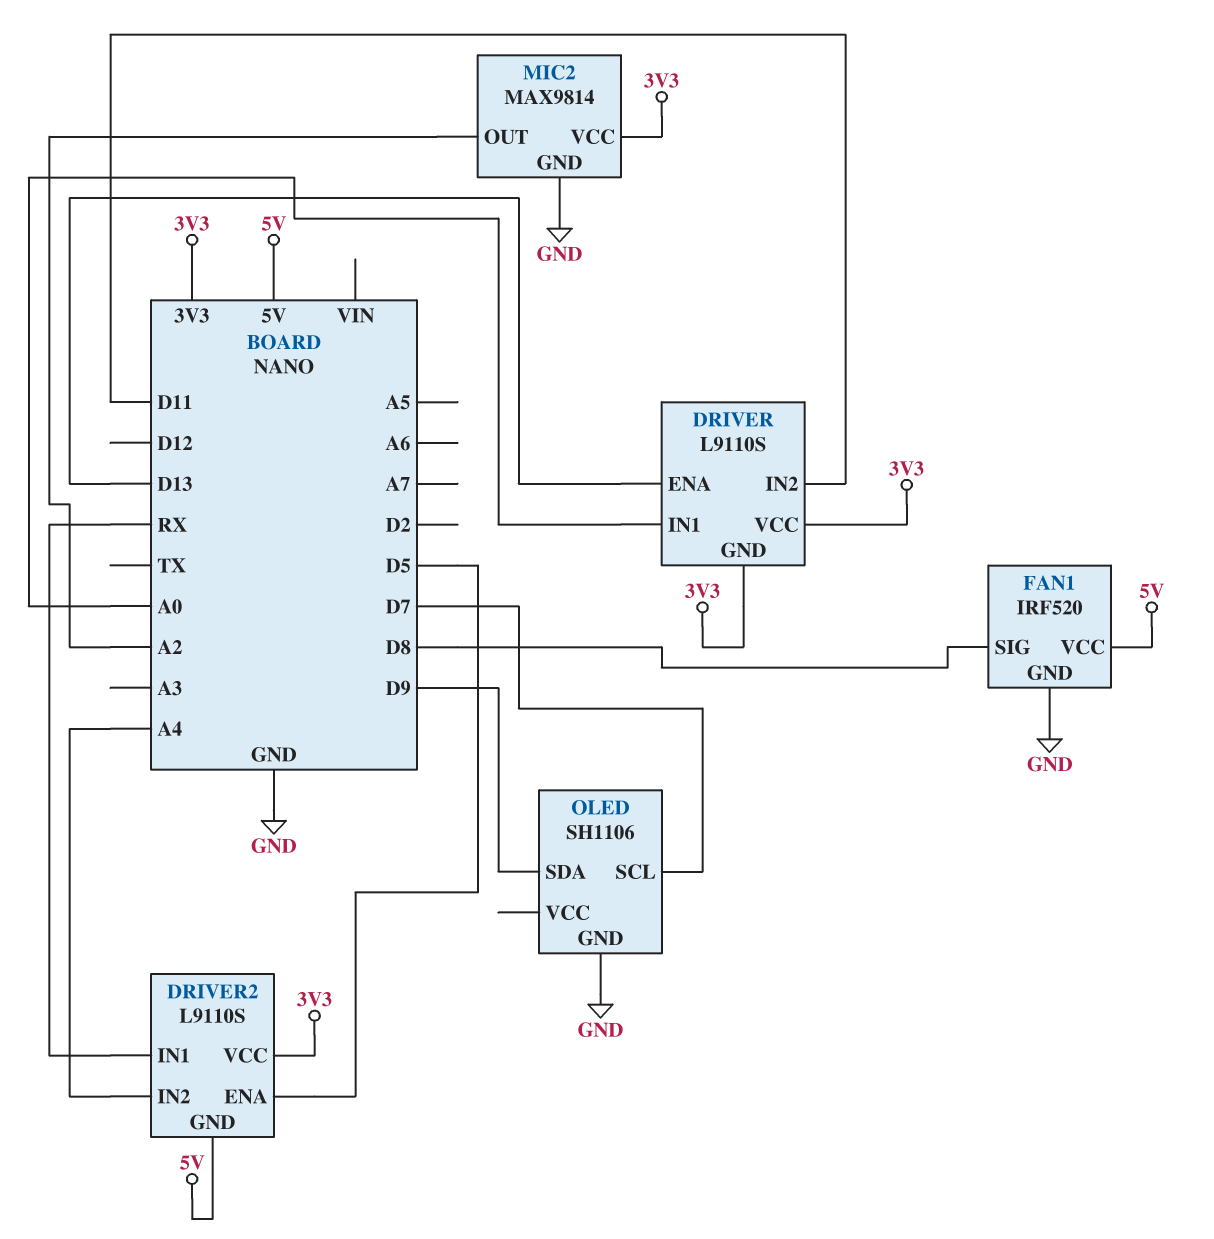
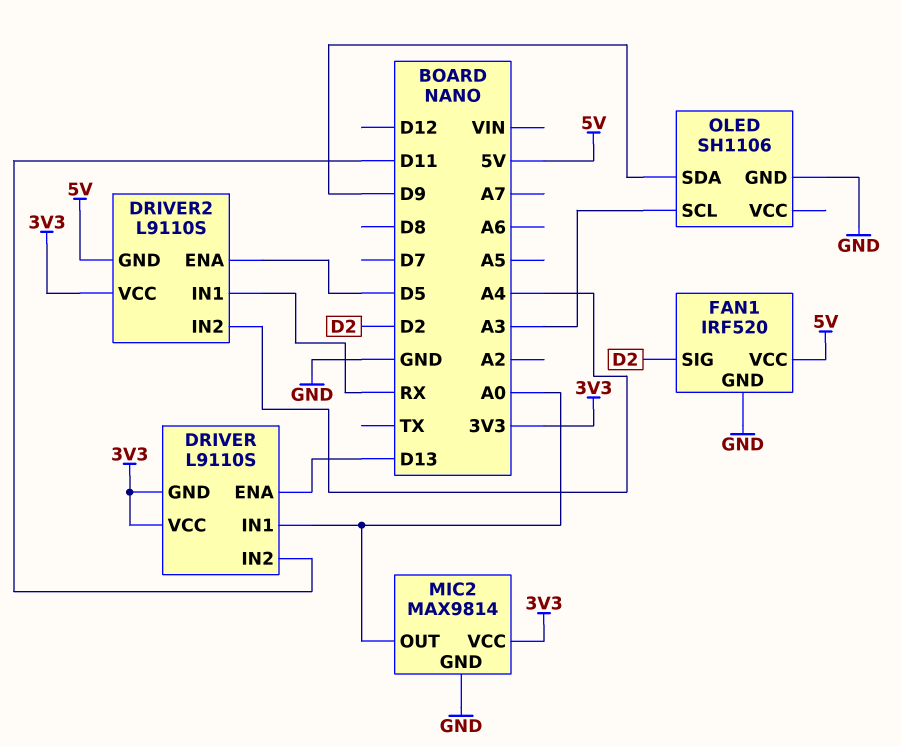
FAN1 pin SIG: D8 -> D2
MIC2 pin OUT: A2 -> A0
OLED pin SCL: D7 -> A3

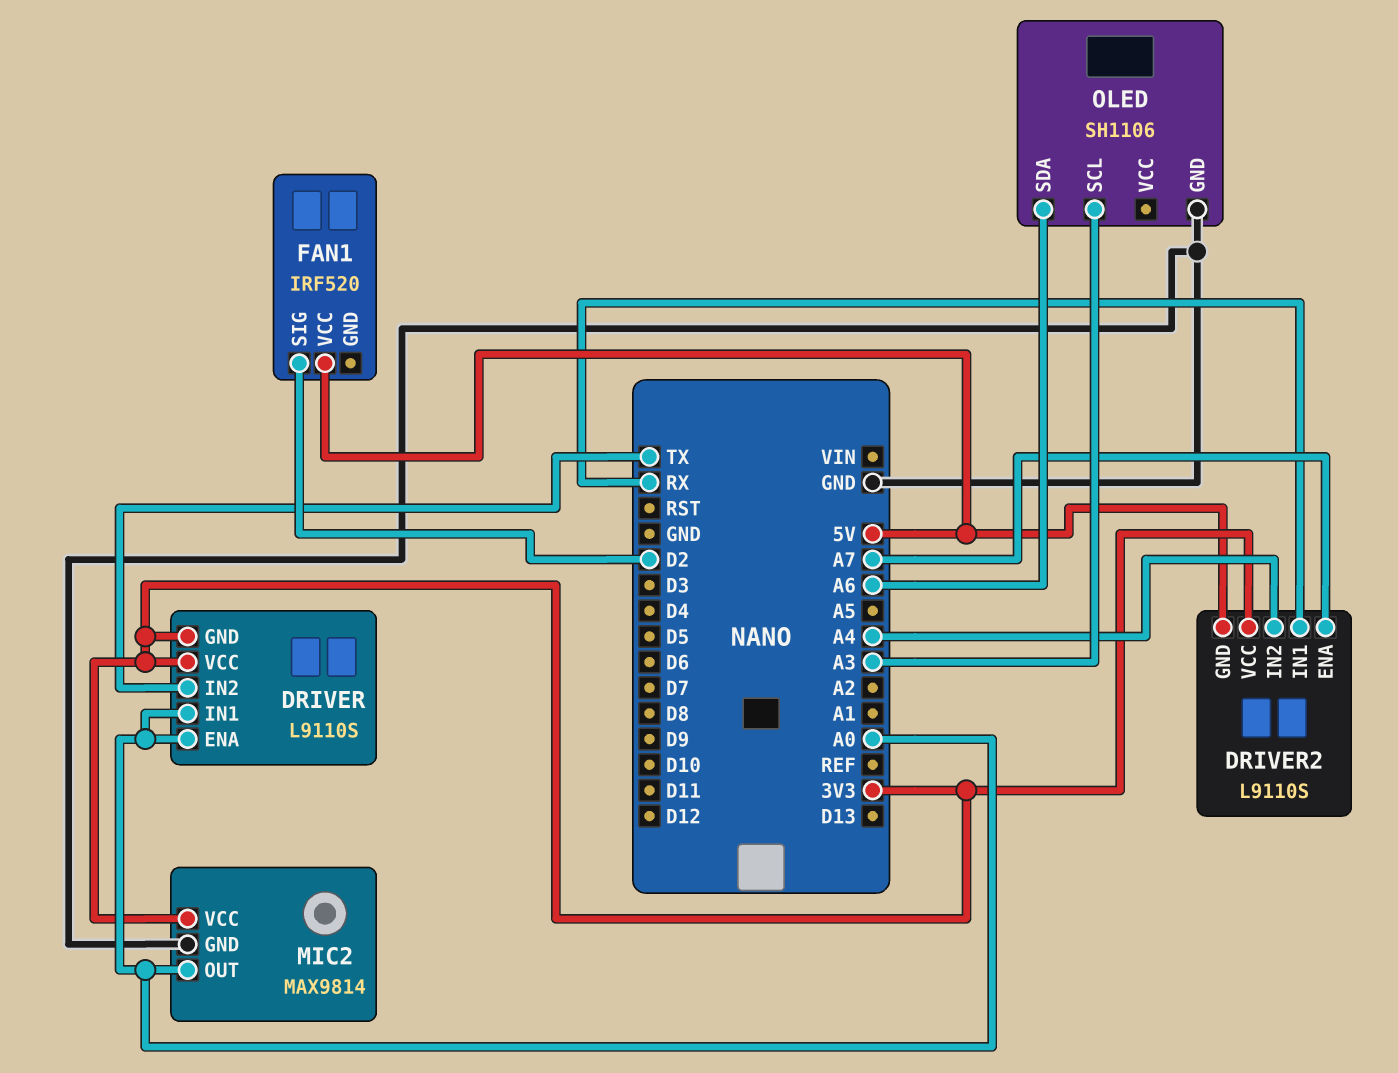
DRIVER pin ENA: D13 -> A0
DRIVER pin IN2: D11 -> TX
DRIVER2 pin ENA: D5 -> A7
FAN1 pin GND: GND -> none
OLED pin SDA: D9 -> A6

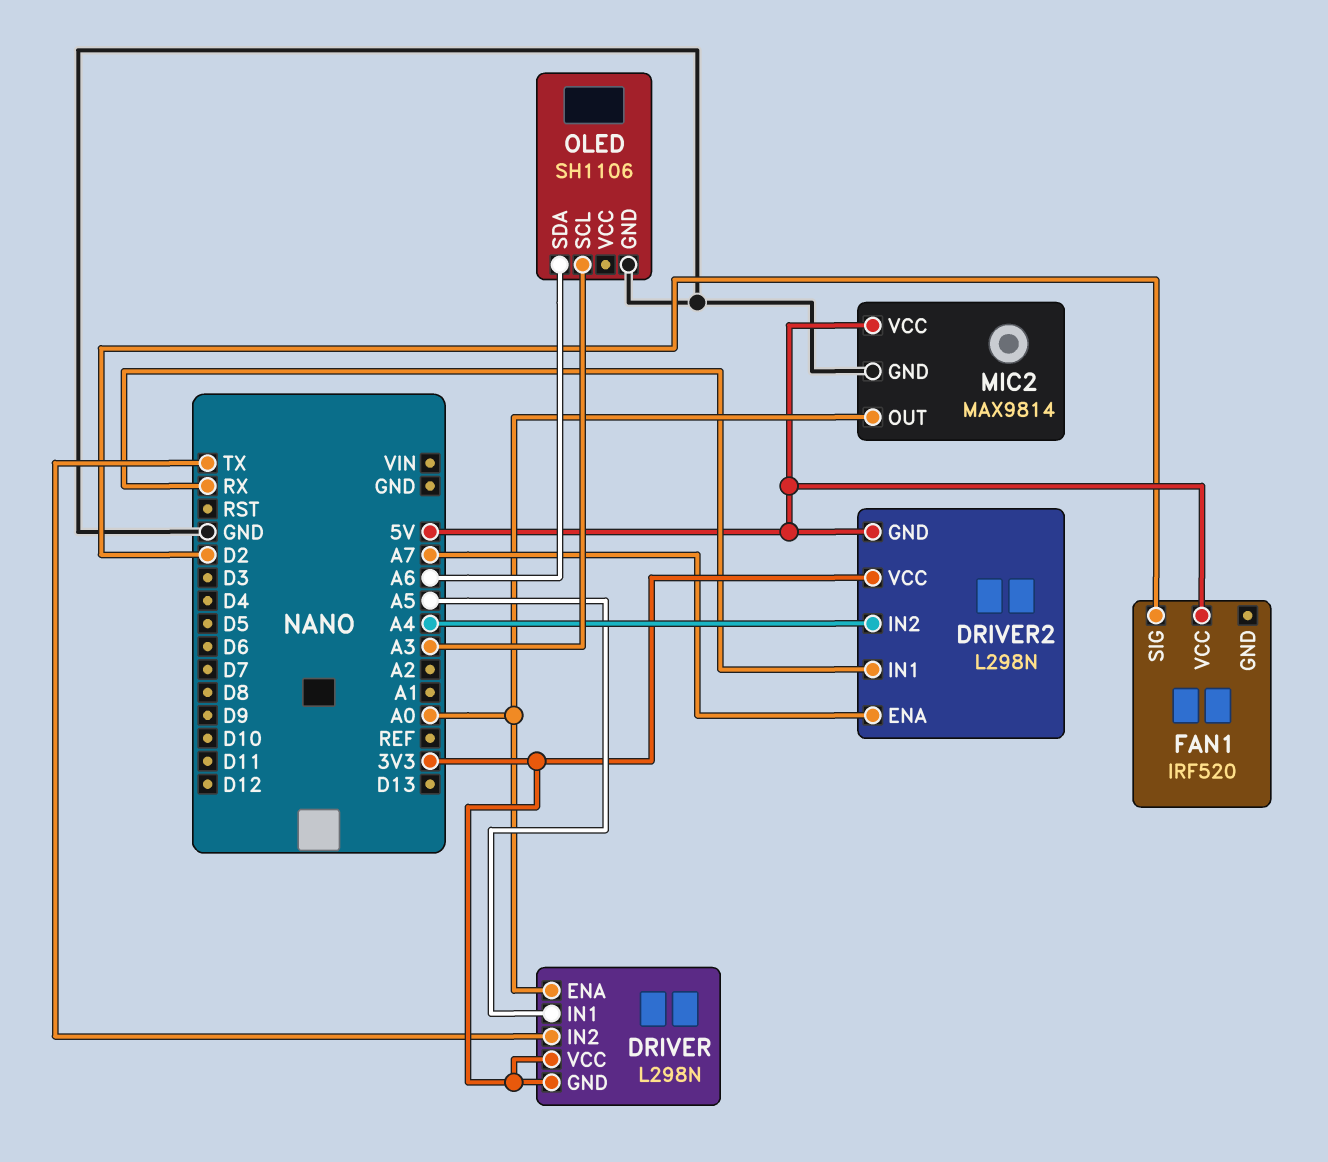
DRIVER: L9110S -> L298N
DRIVER pin IN1: A0 -> A5
DRIVER2: L9110S -> L298N
MIC2 pin VCC: 3V3 -> 5V

